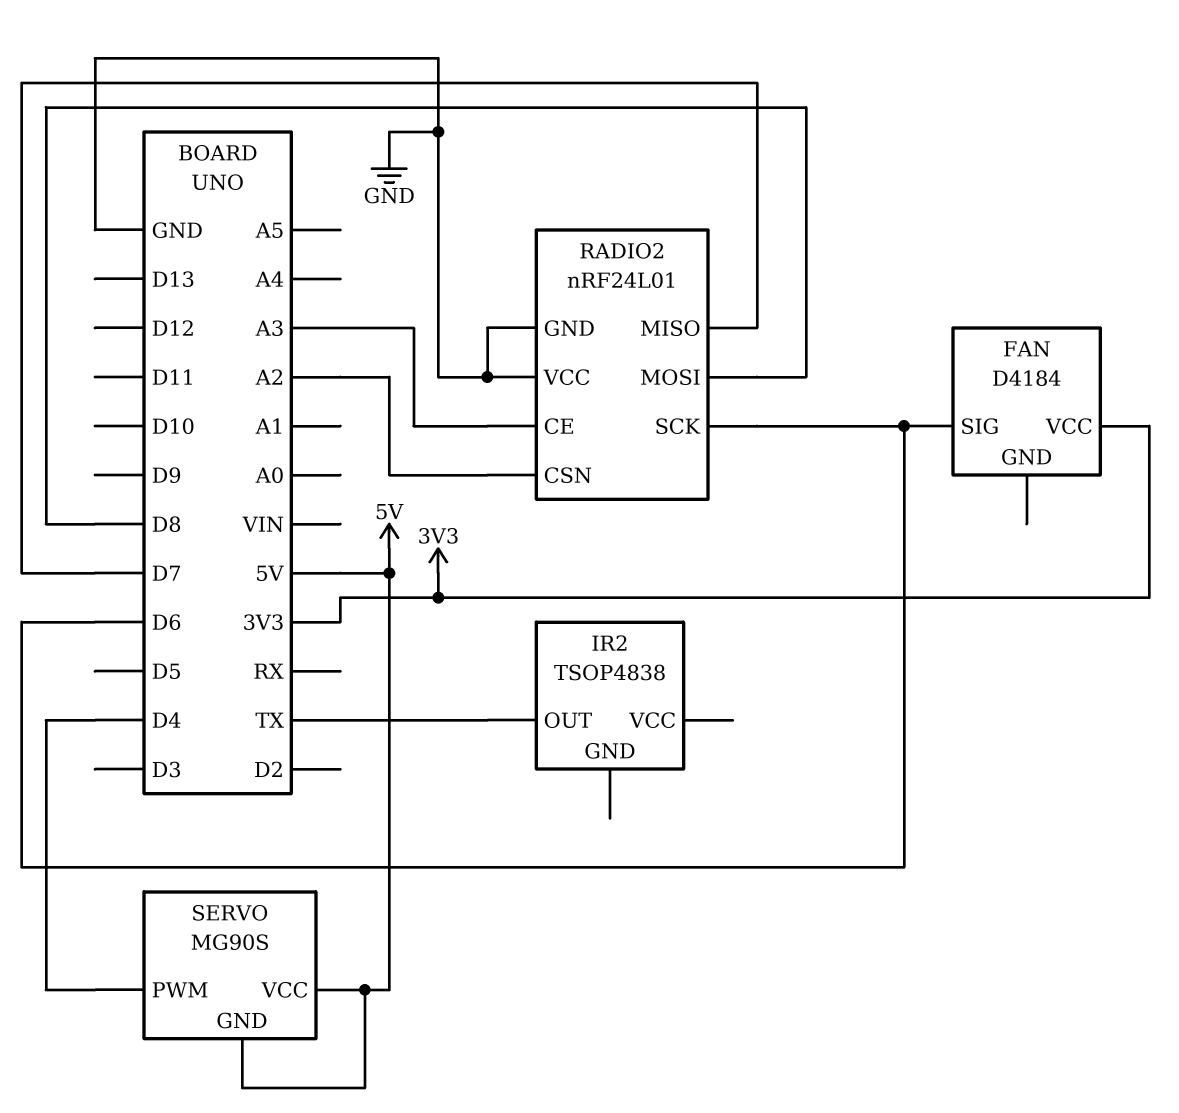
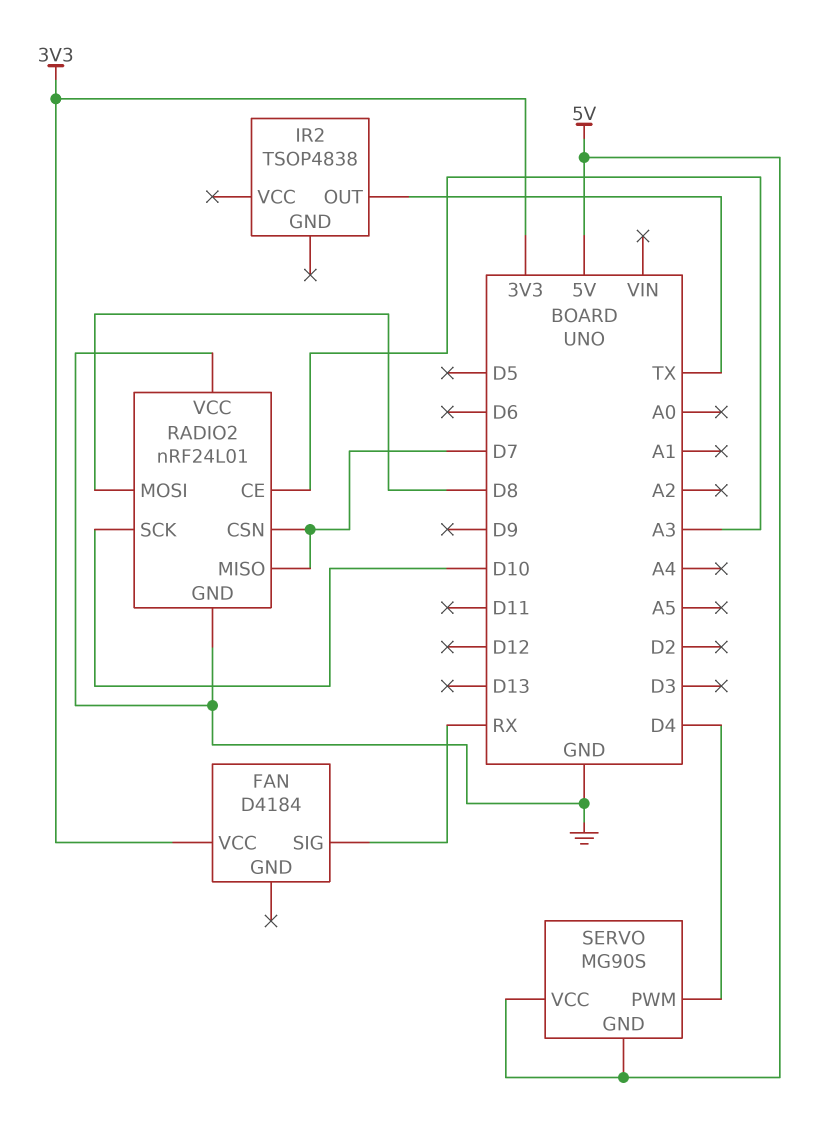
FAN pin SIG: D6 -> RX
RADIO2 pin CSN: A2 -> D7
RADIO2 pin SCK: D6 -> D10

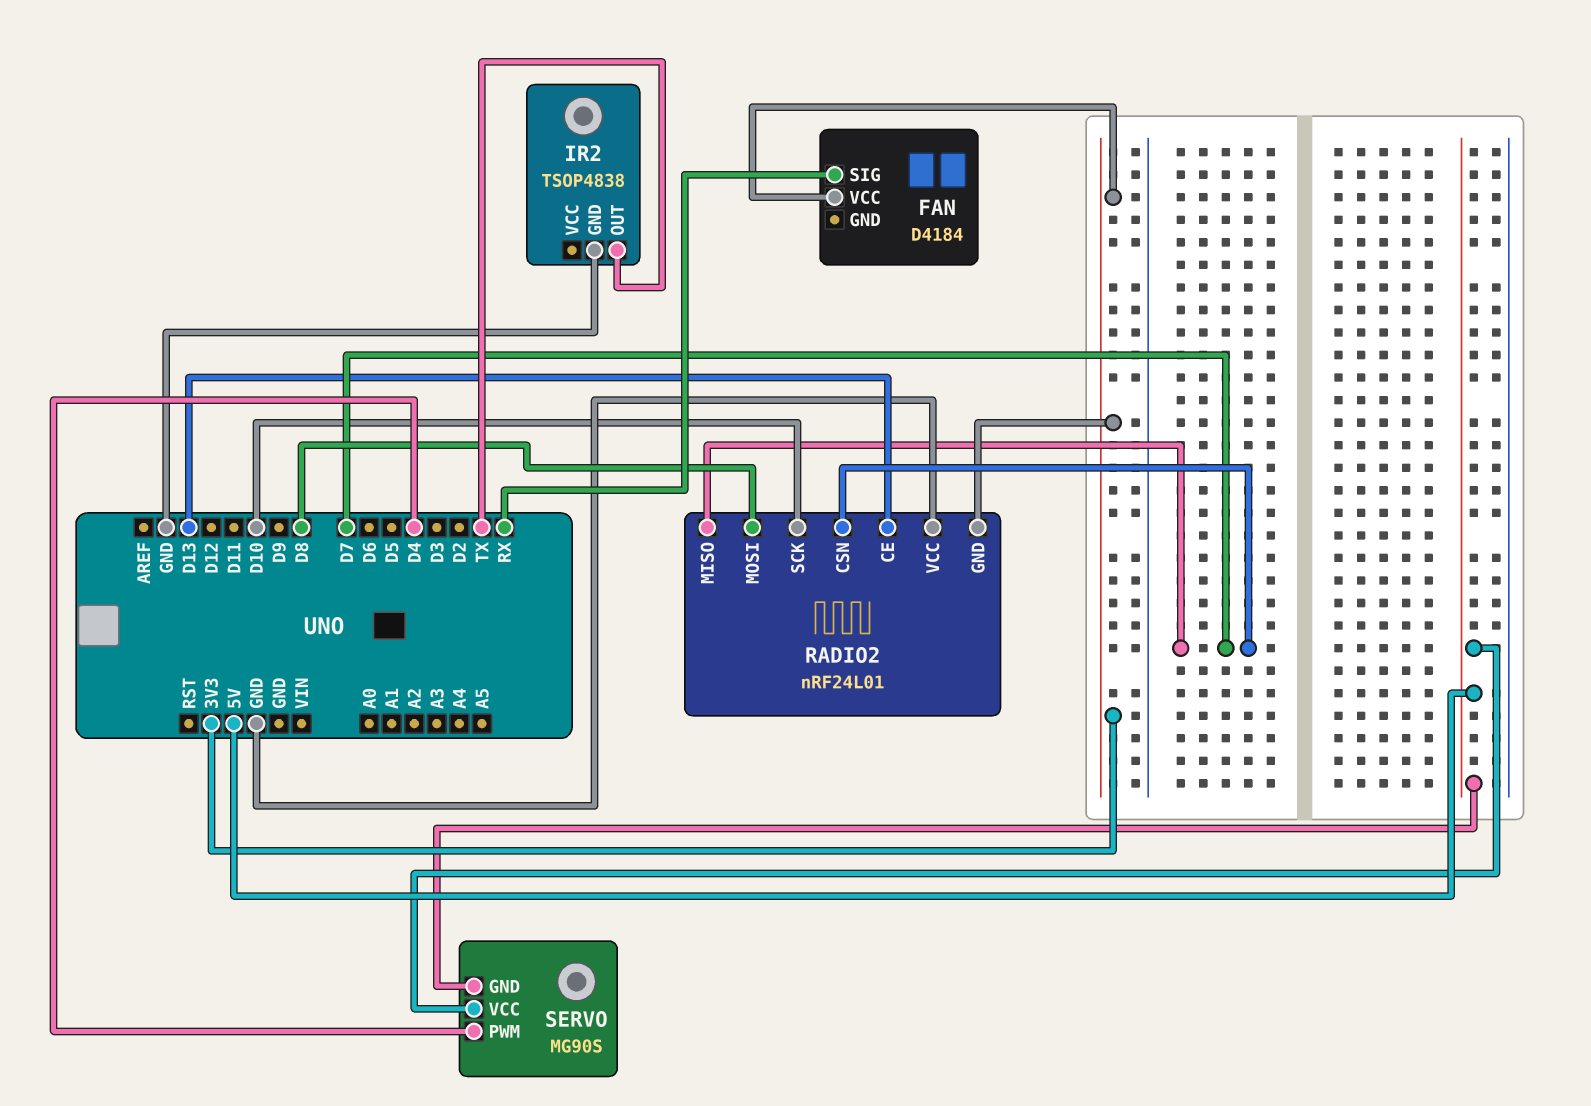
IR2 pin GND: none -> GND
RADIO2 pin CE: A3 -> D13
RADIO2 pin GND: GND -> 3V3

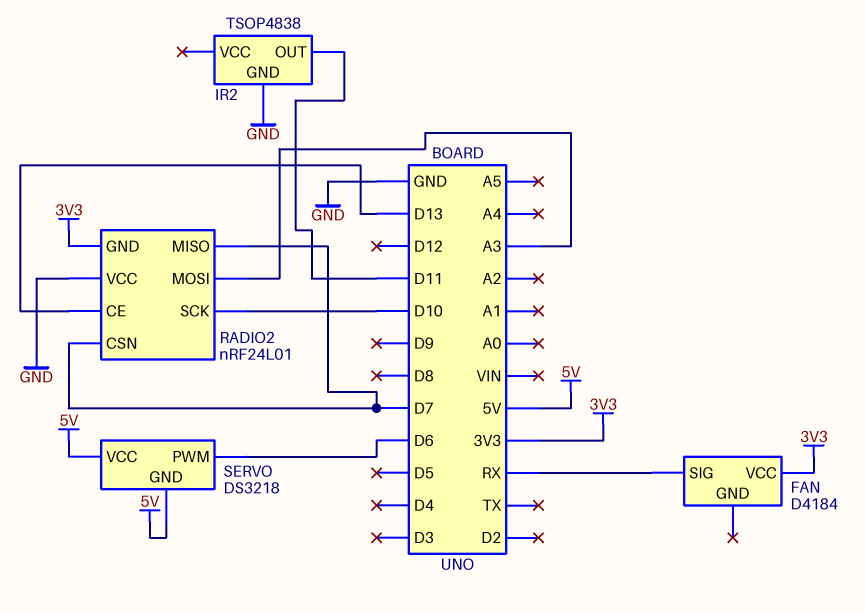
IR2 pin OUT: TX -> D11
RADIO2 pin MOSI: D8 -> A3
SERVO: MG90S -> DS3218
SERVO pin PWM: D4 -> D6

